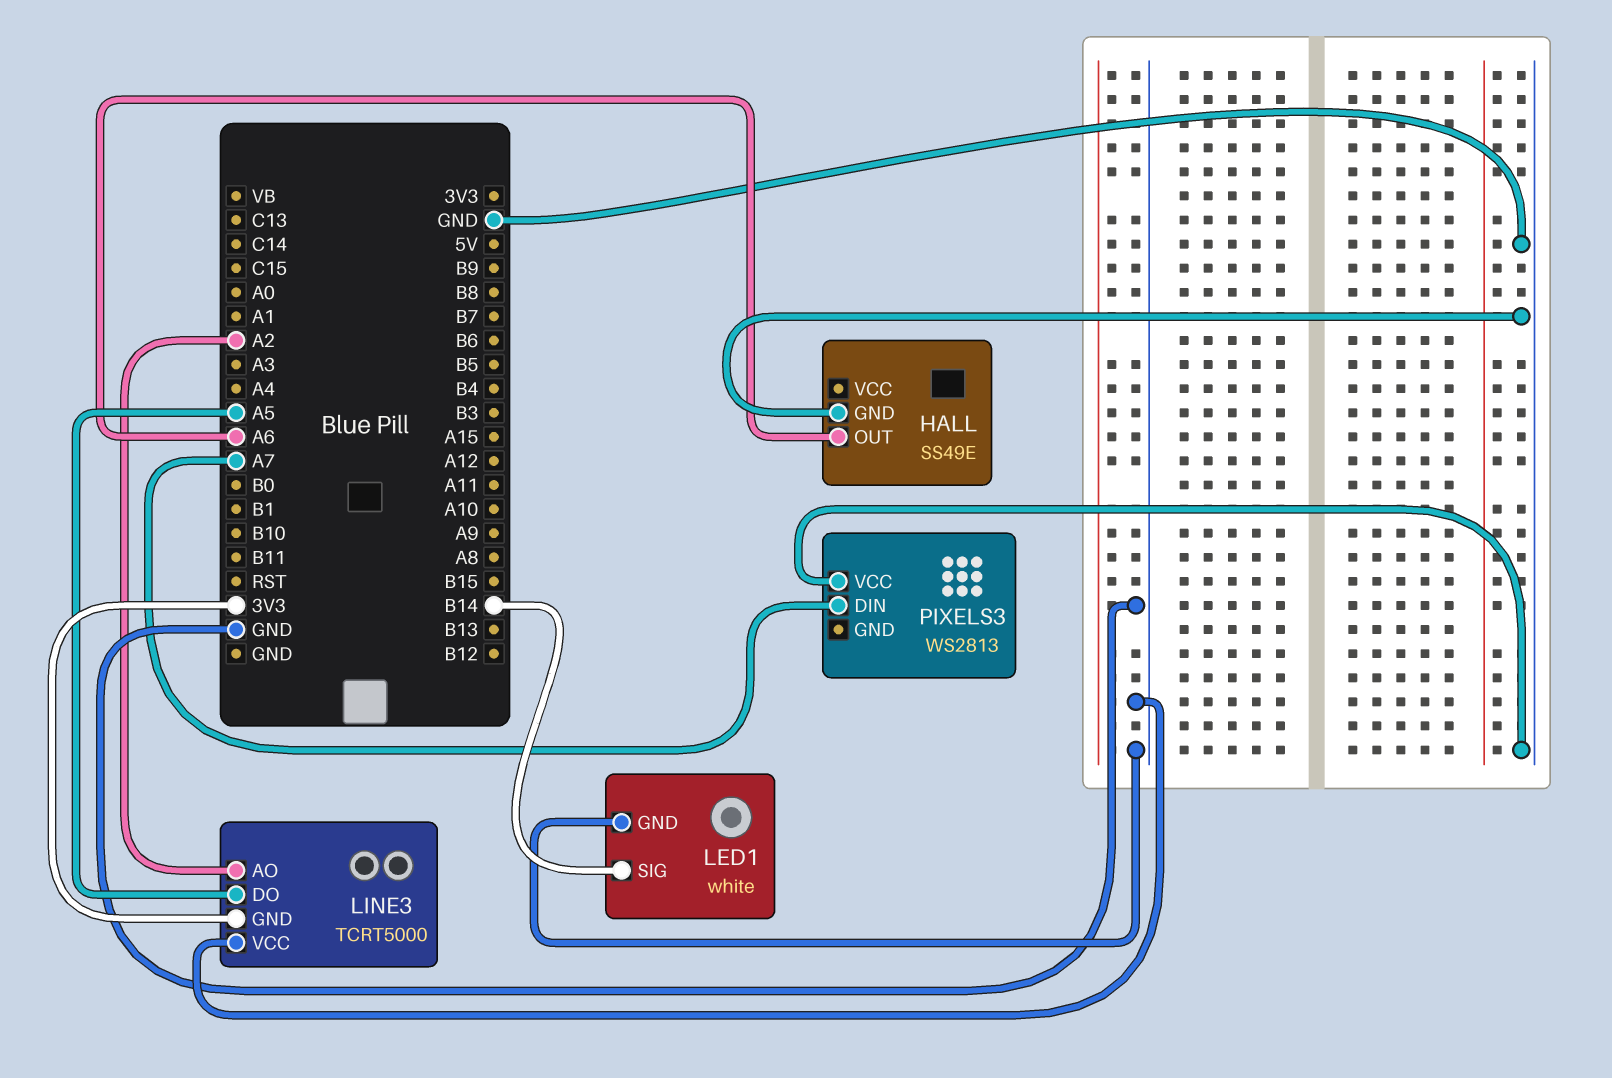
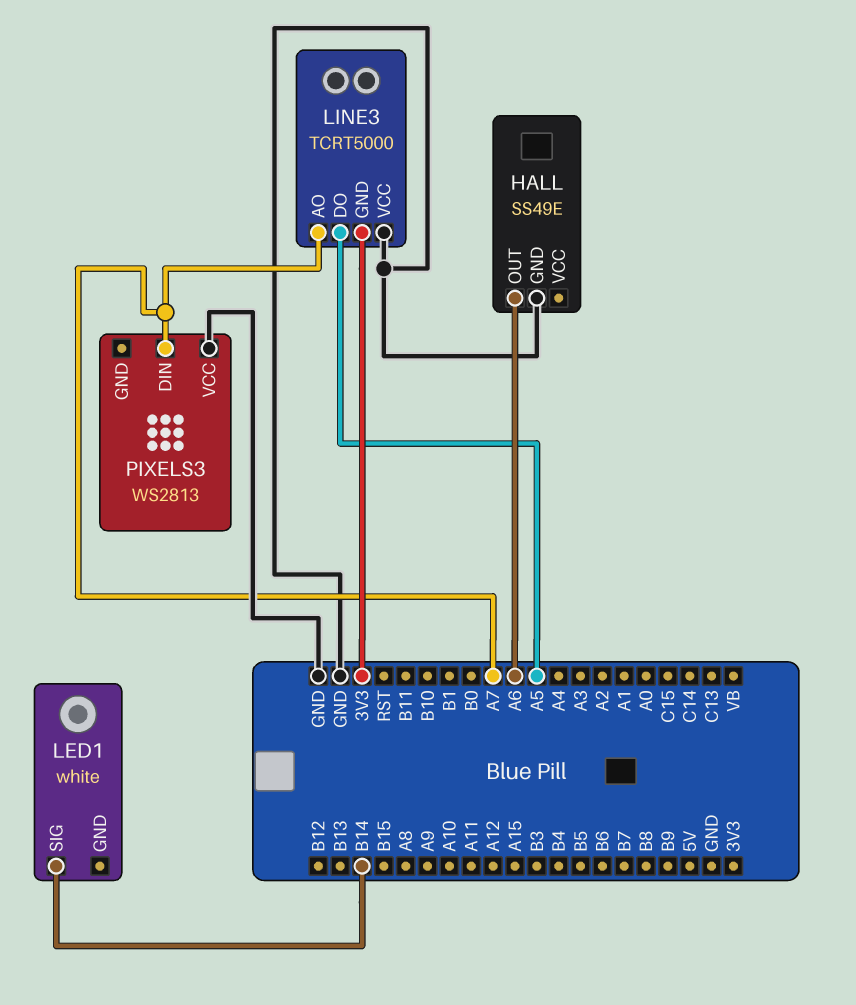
LED1 pin GND: GND -> none
LINE3 pin AO: A2 -> A7

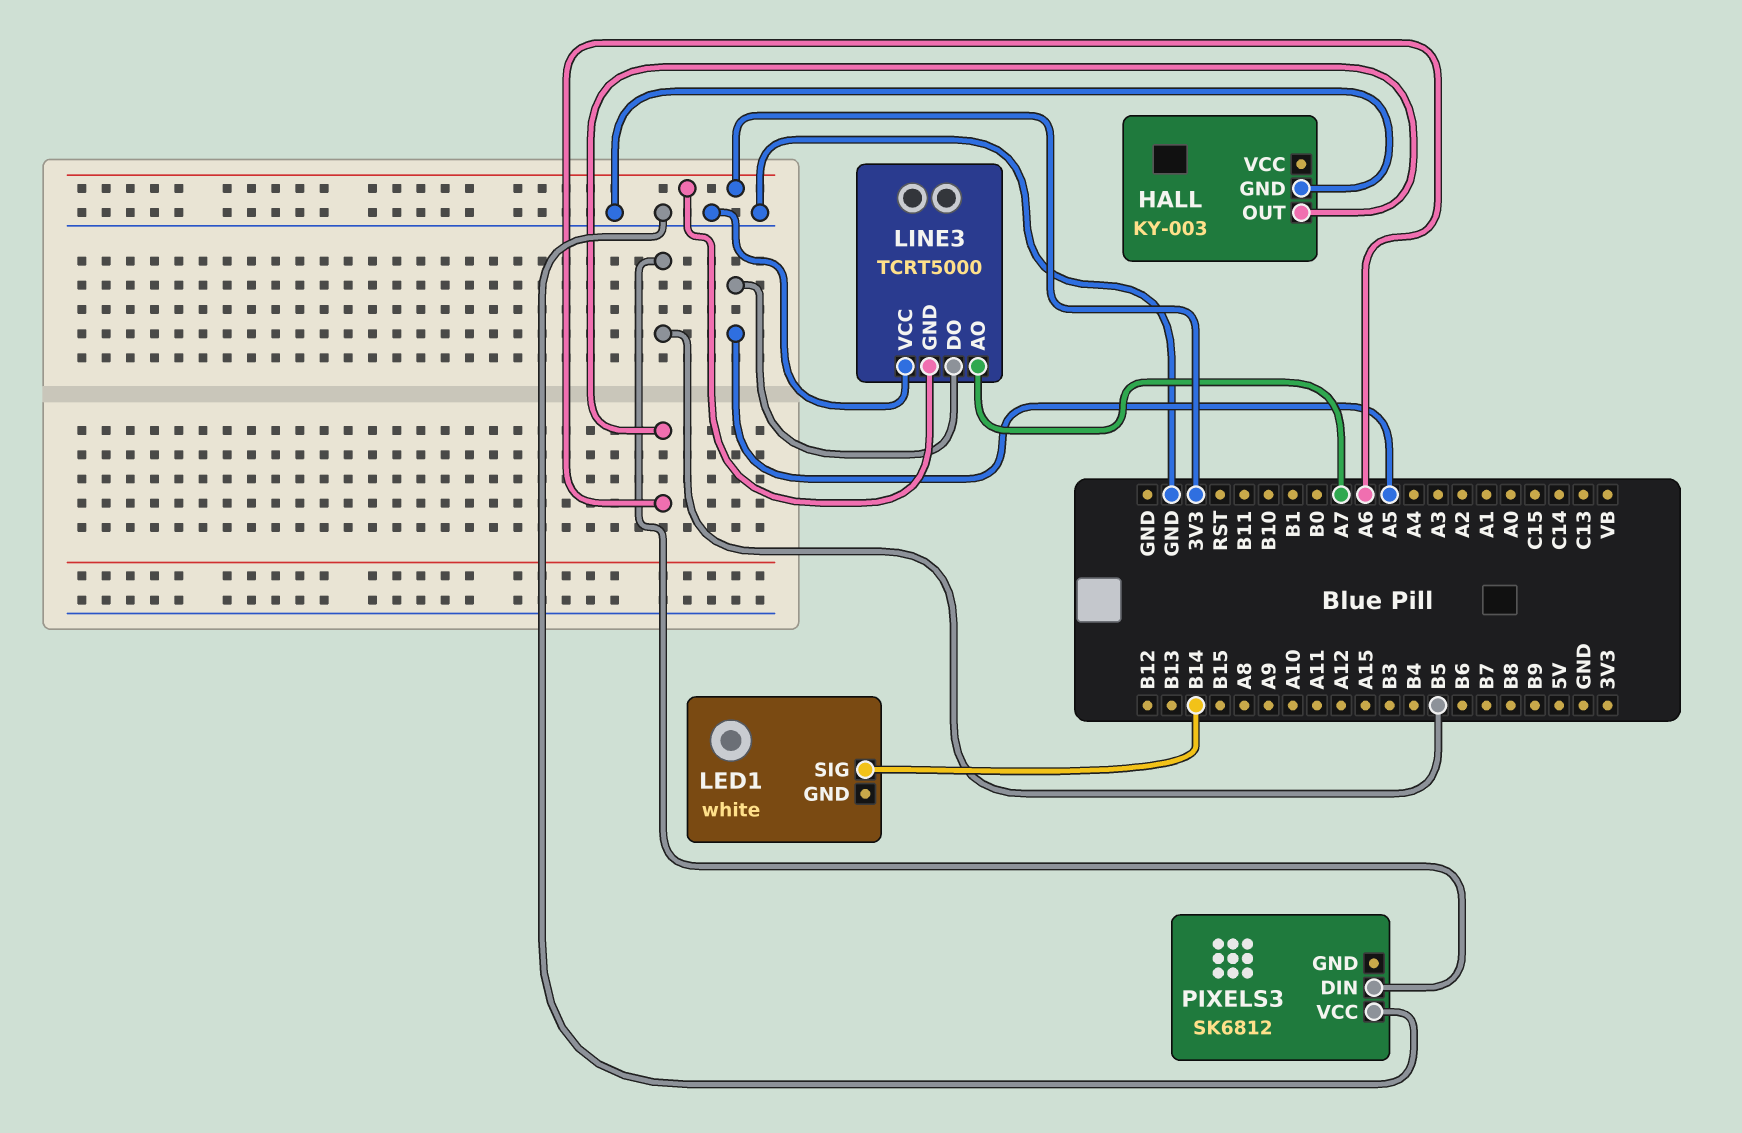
HALL: SS49E -> KY-003
PIXELS3: WS2813 -> SK6812
PIXELS3 pin DIN: A7 -> B5

